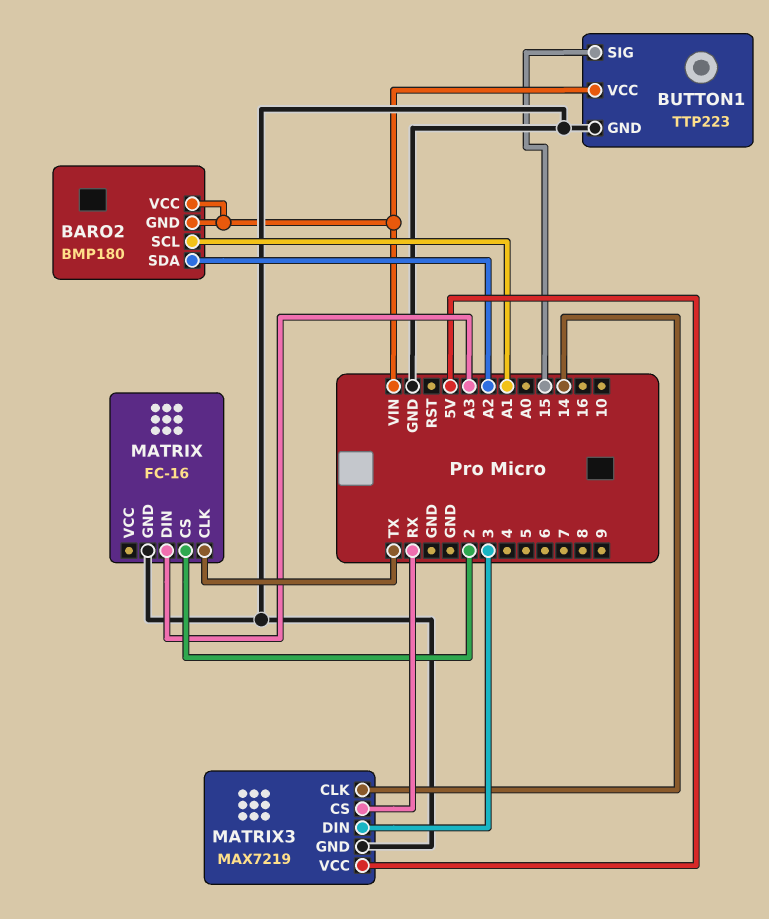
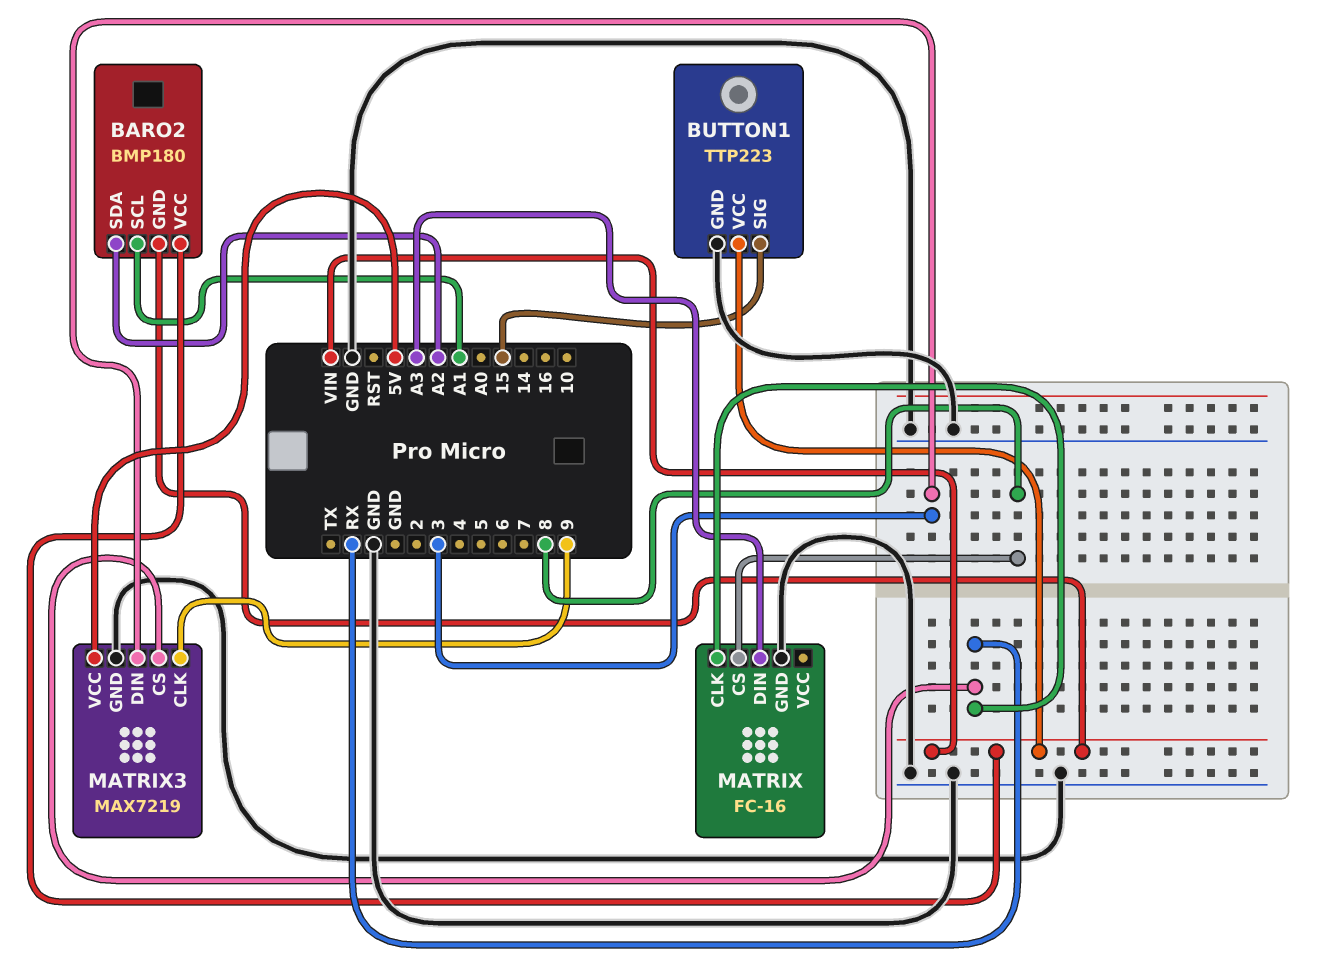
MATRIX pin CLK: TX -> RX
MATRIX pin CS: 2 -> 8
MATRIX3 pin CLK: 14 -> 9

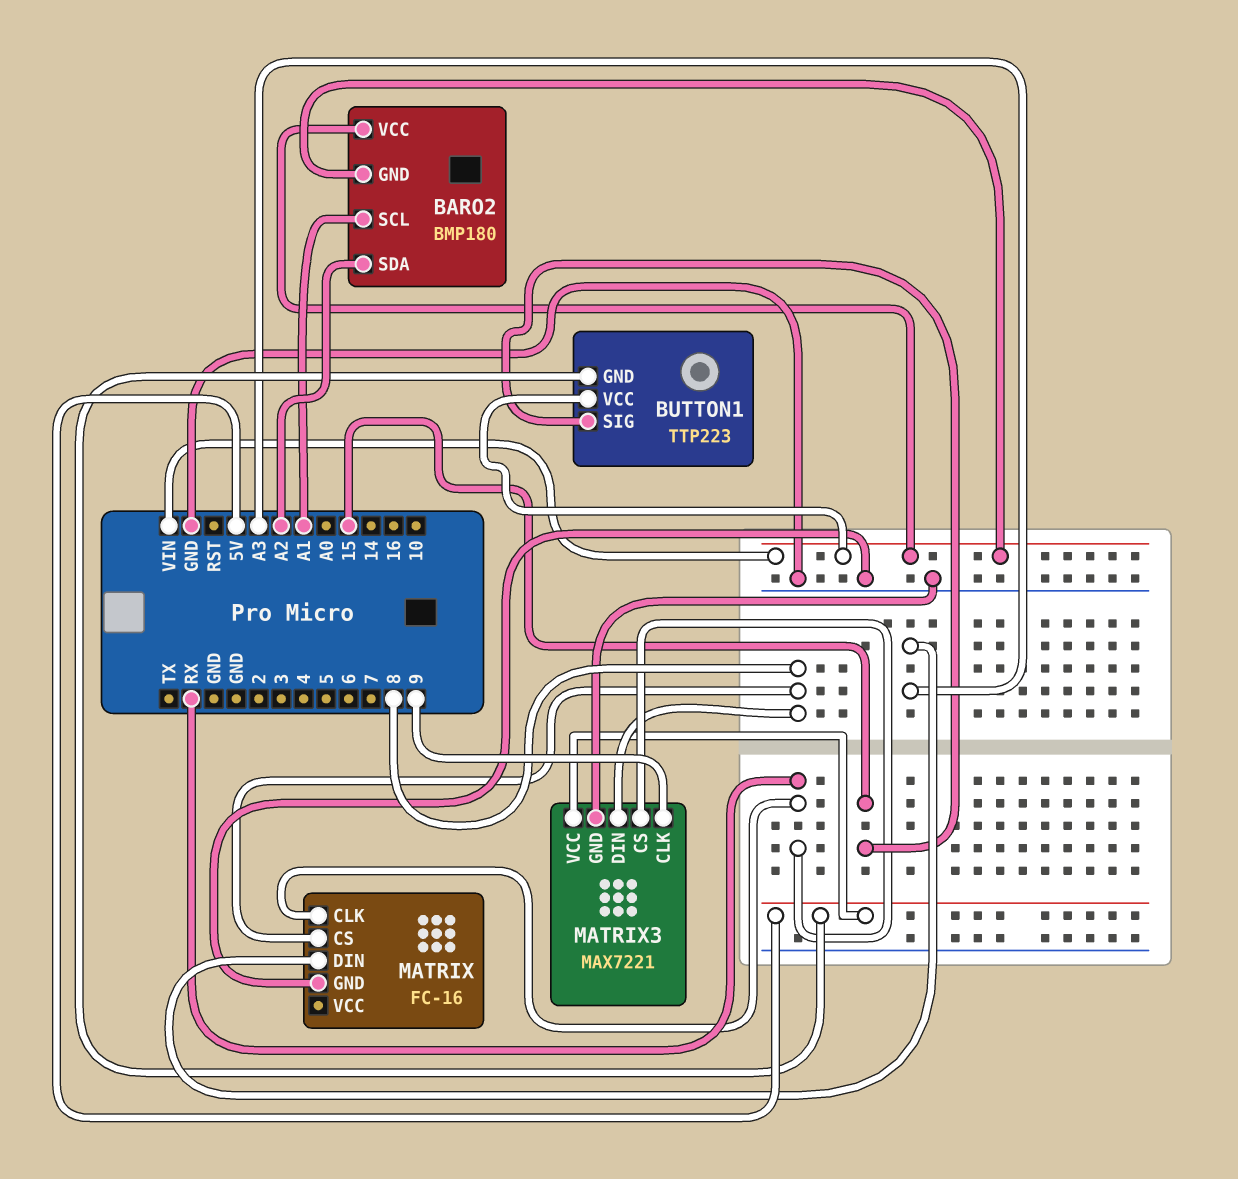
BUTTON1 pin GND: GND -> 5V
MATRIX3: MAX7219 -> MAX7221
MATRIX3 pin DIN: 3 -> 8

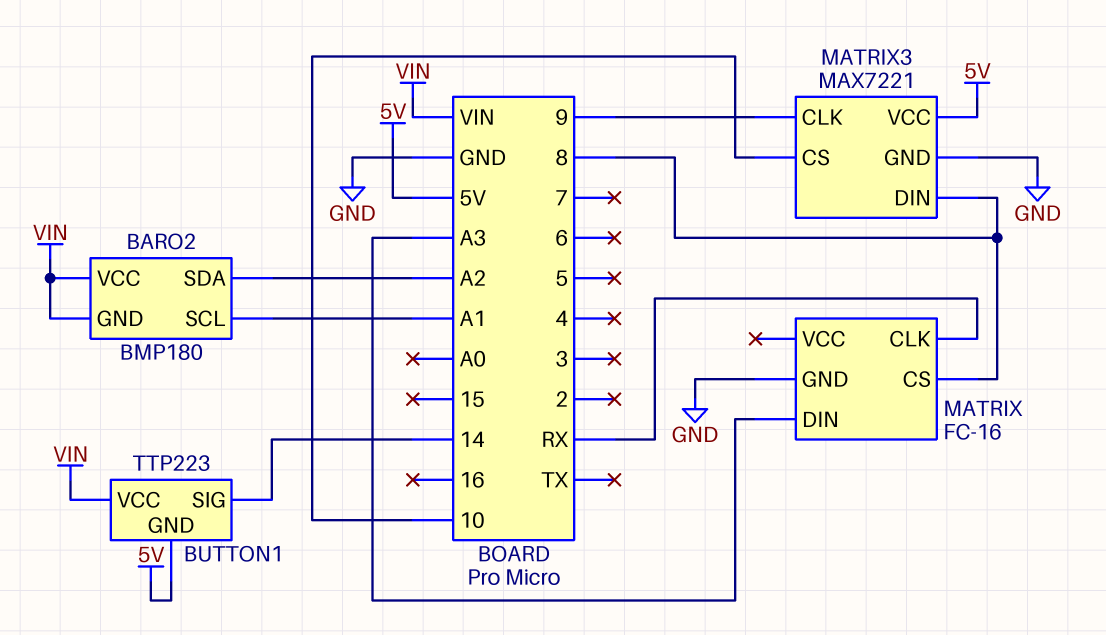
BUTTON1 pin SIG: 15 -> 14
MATRIX3 pin CS: RX -> 10

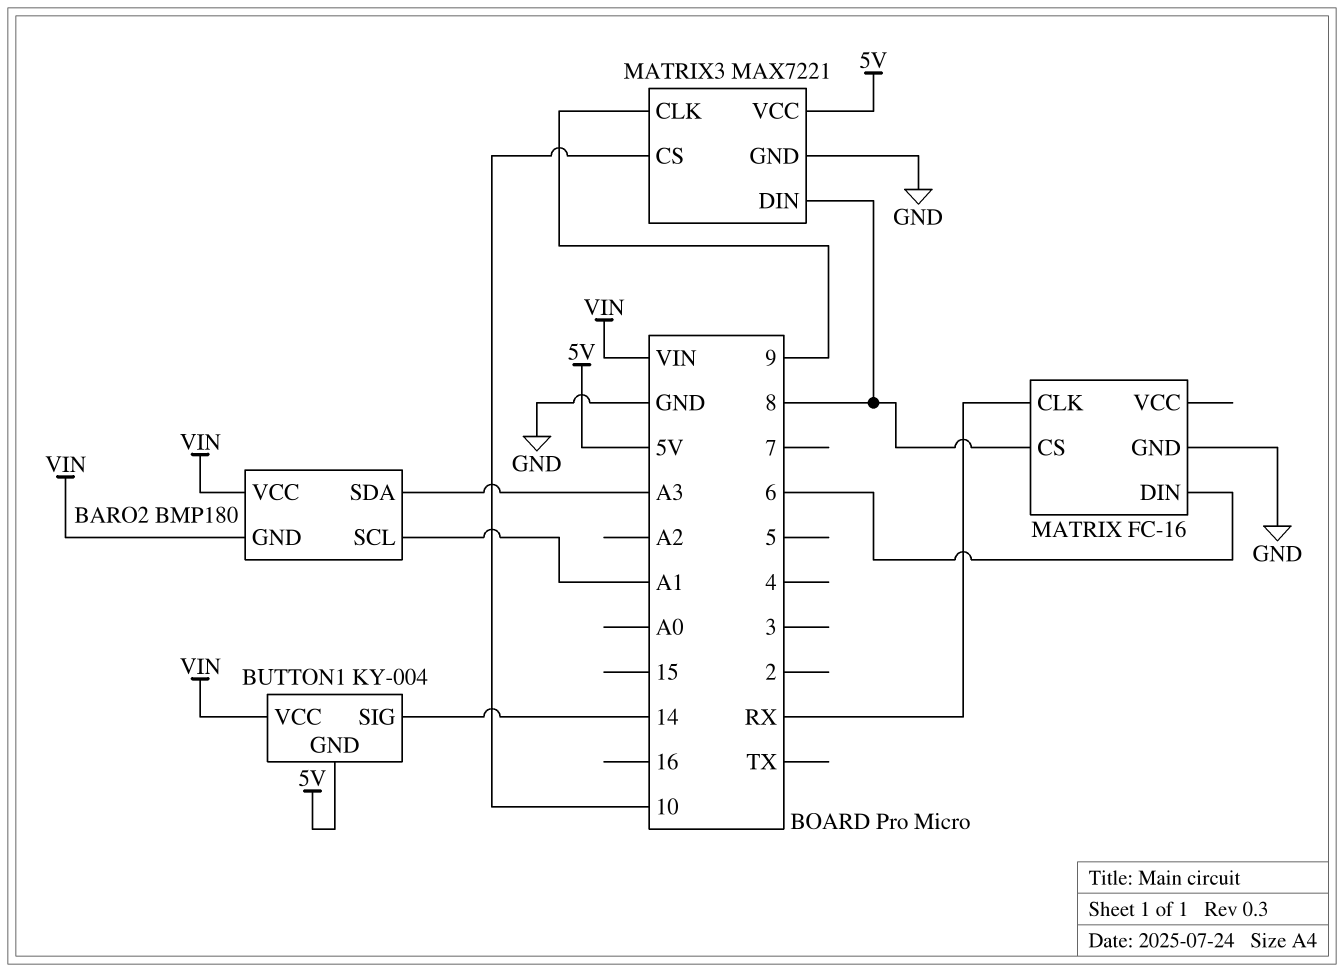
BARO2 pin SDA: A2 -> A3
BUTTON1: TTP223 -> KY-004
MATRIX pin DIN: A3 -> 6

